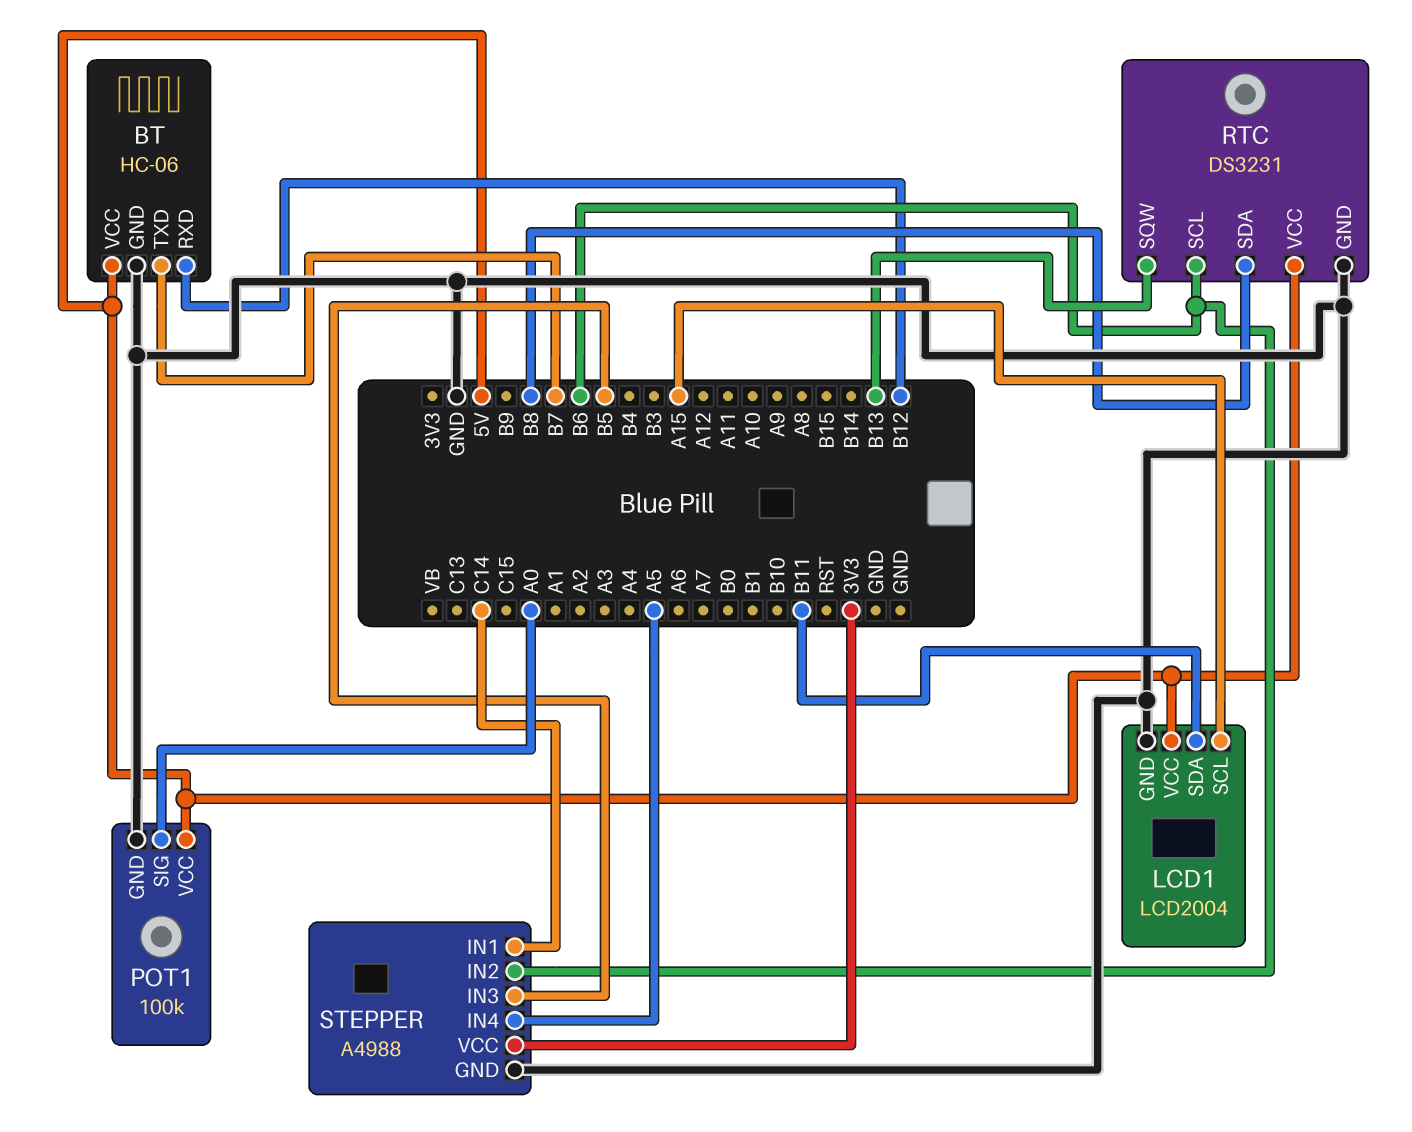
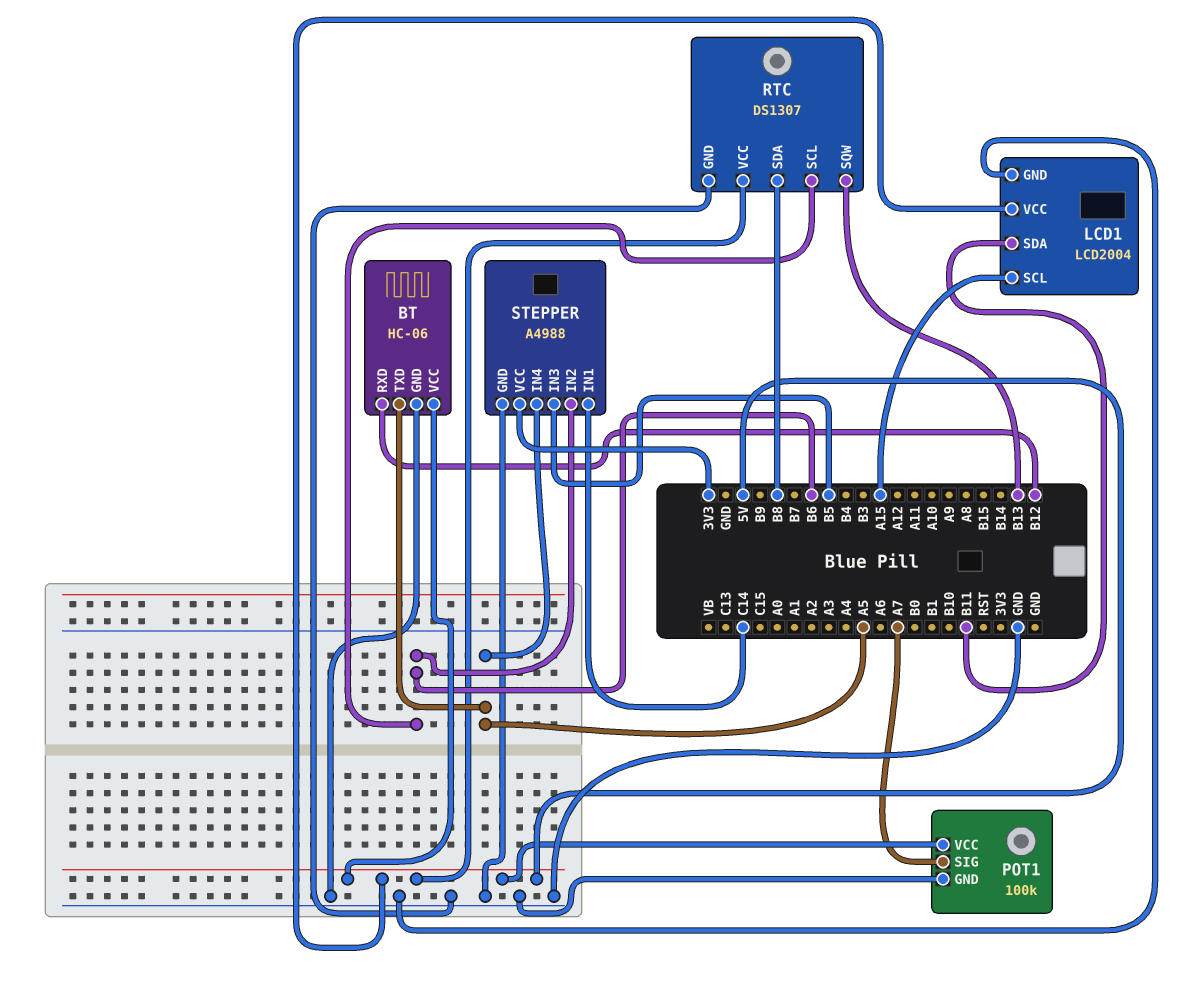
BT pin TXD: B7 -> A5
POT1 pin SIG: A0 -> A7
RTC: DS3231 -> DS1307

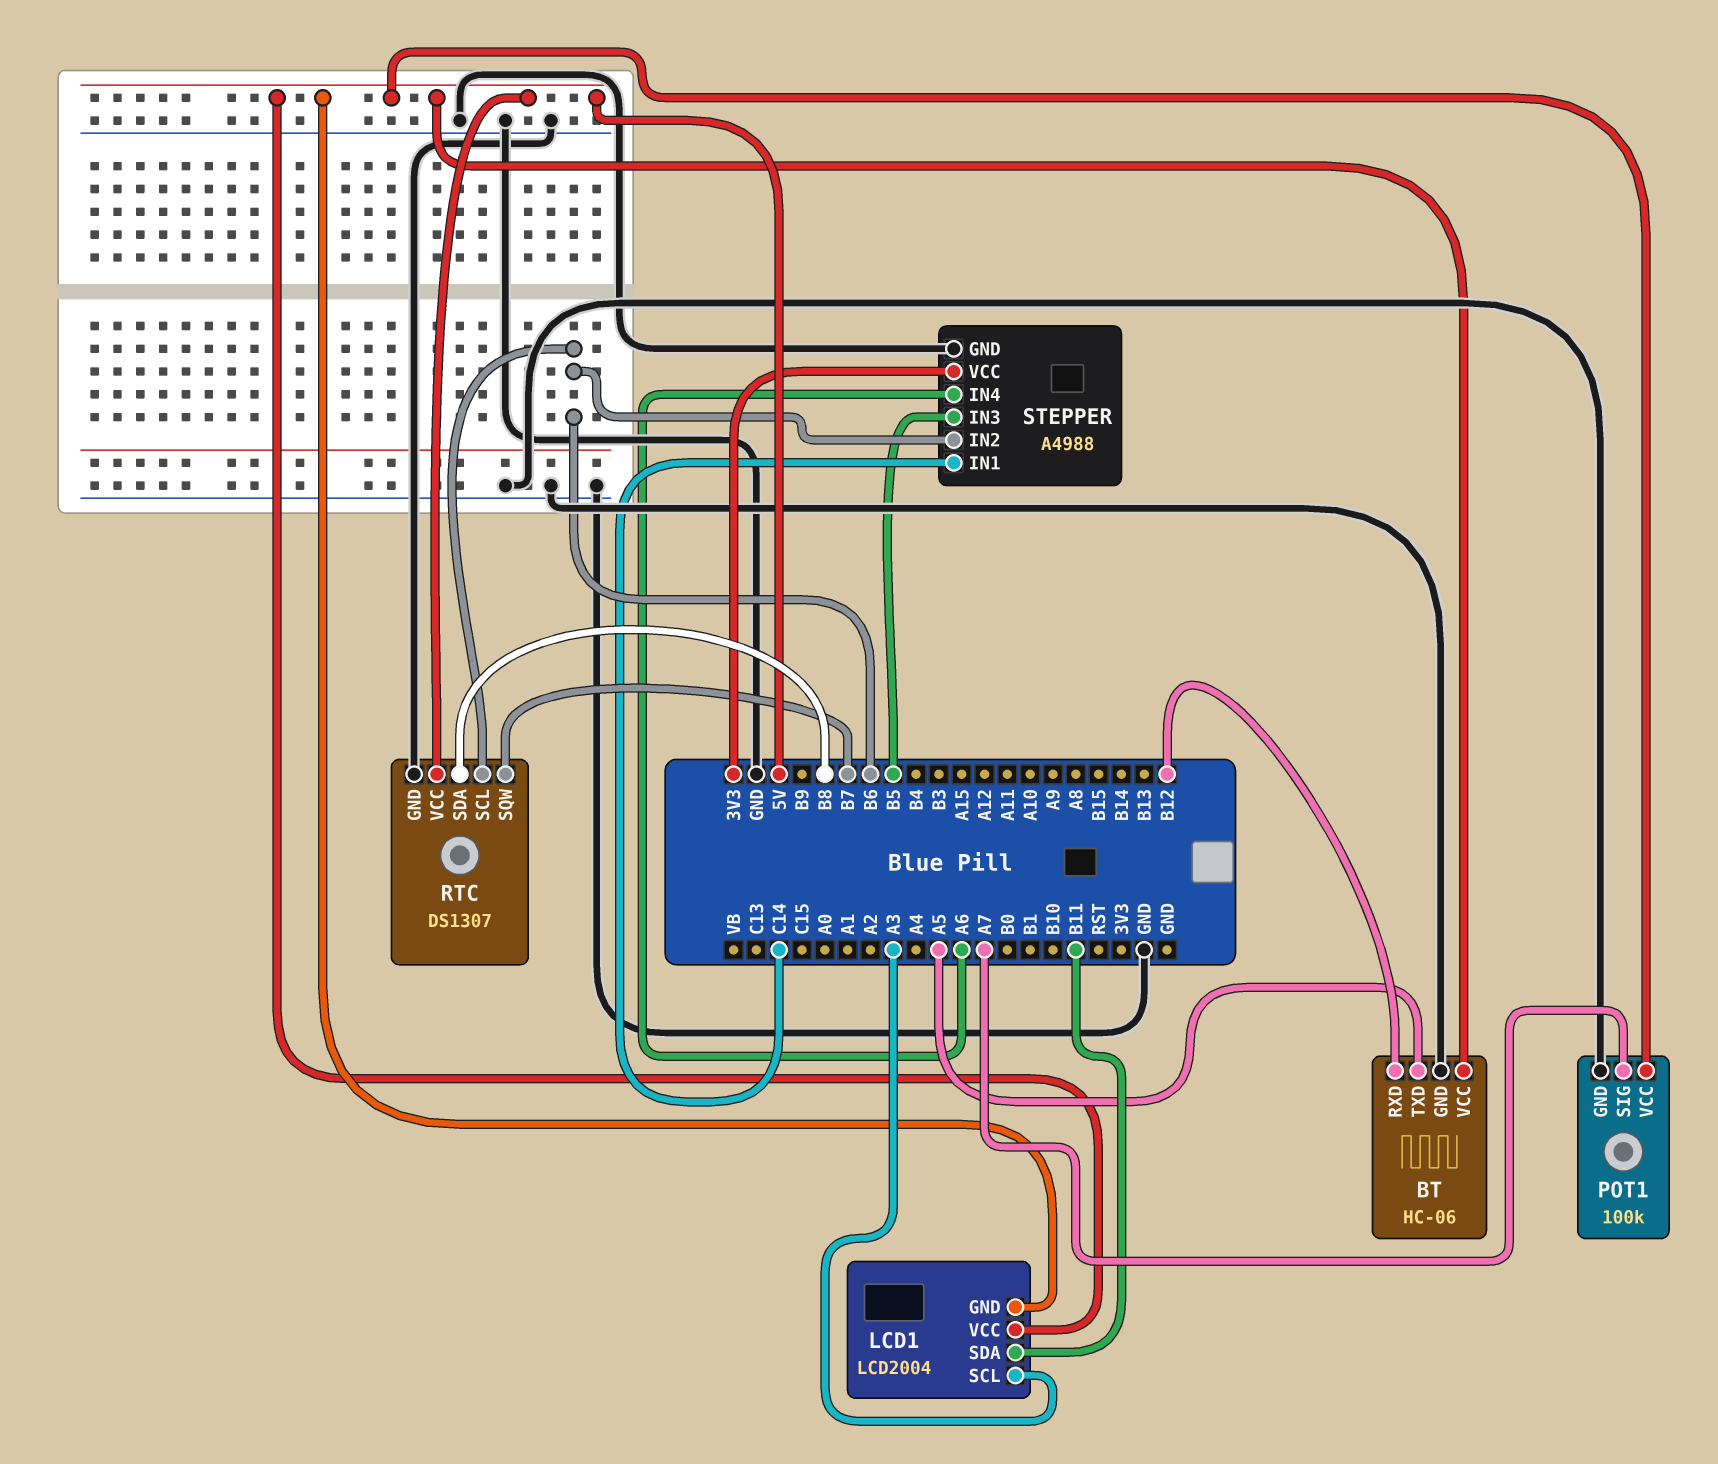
LCD1 pin GND: GND -> 5V
LCD1 pin SCL: A15 -> A3
RTC pin SQW: B13 -> B7
STEPPER pin IN4: A5 -> A6

